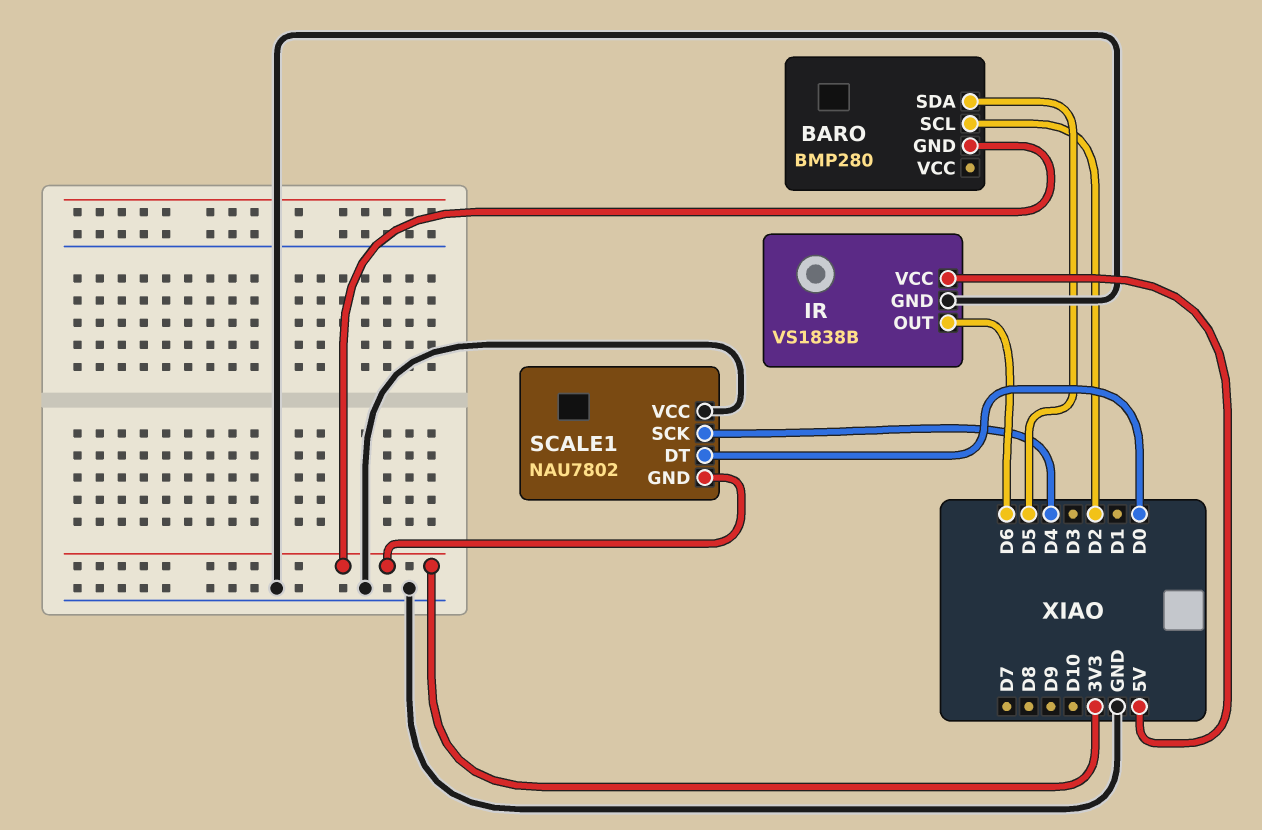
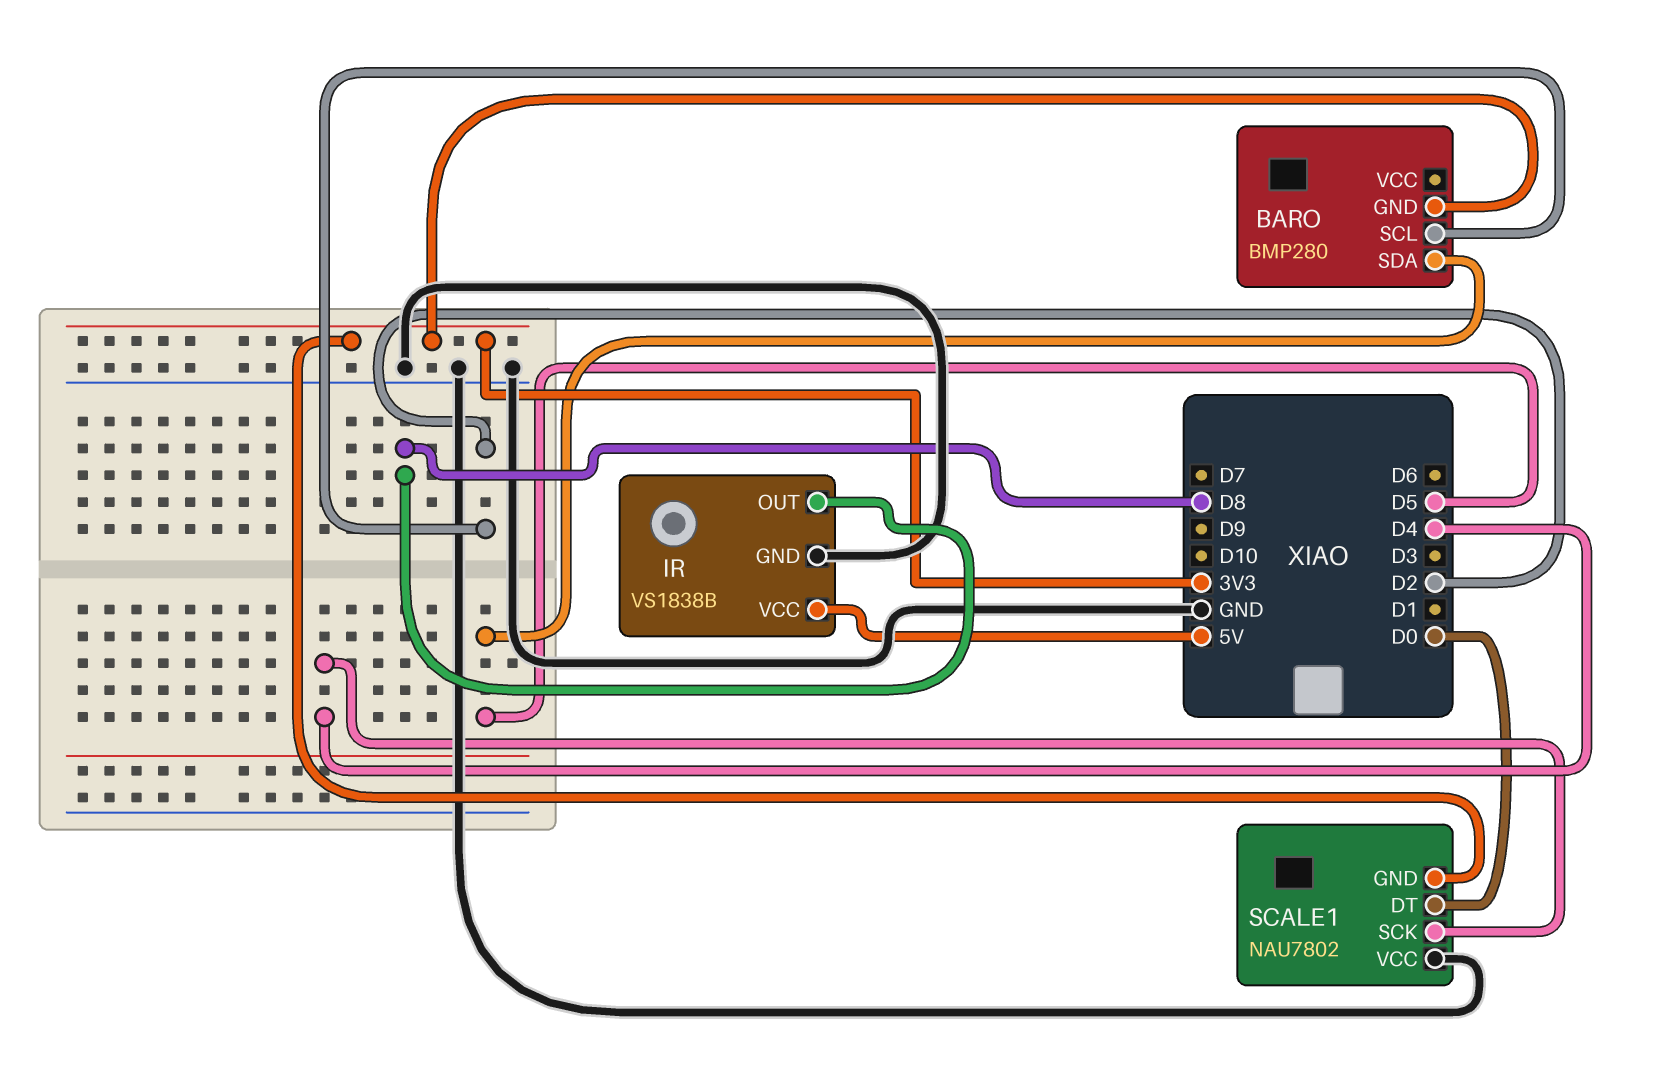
IR pin OUT: D6 -> D8

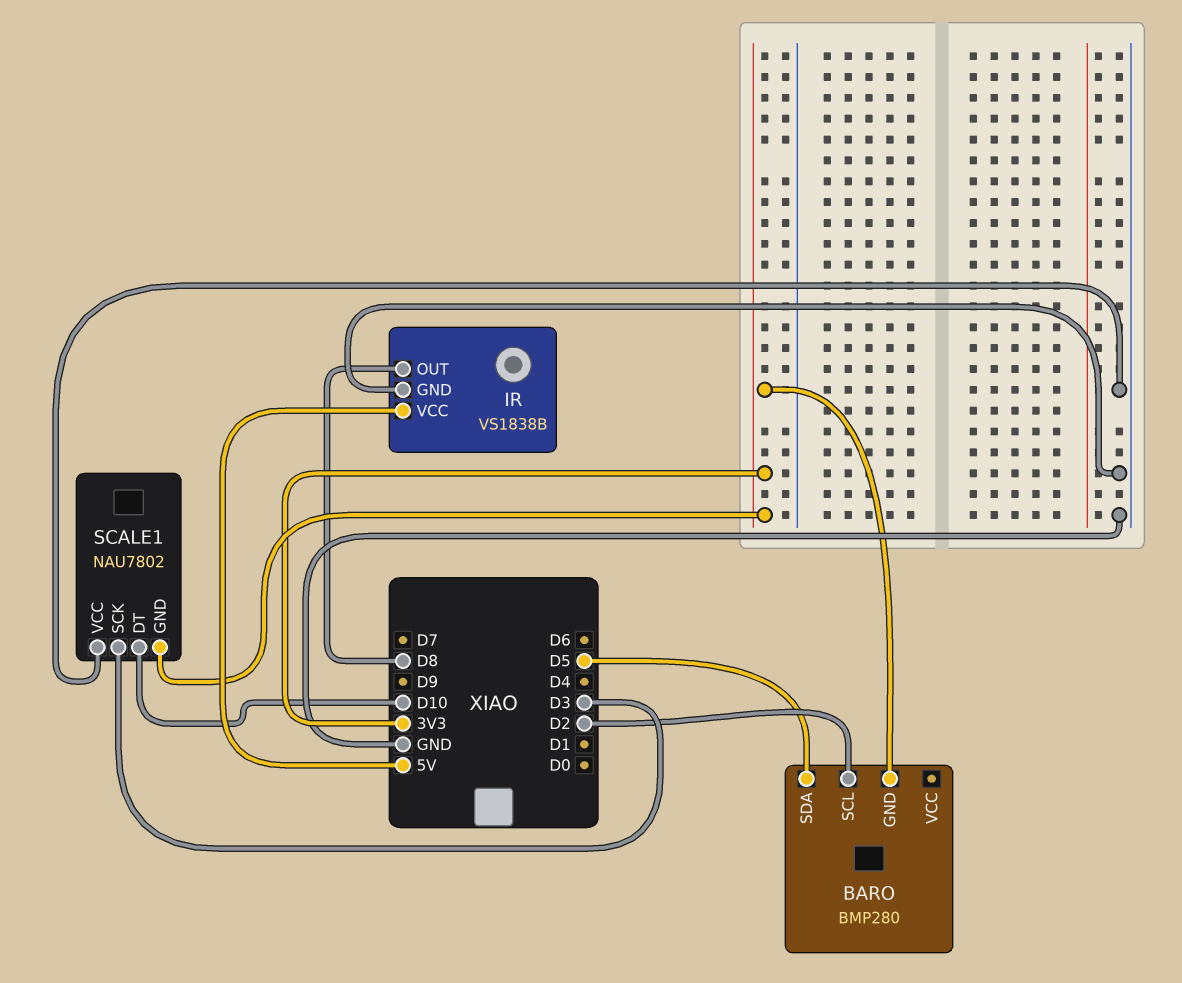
SCALE1 pin DT: D0 -> D10
SCALE1 pin SCK: D4 -> D3

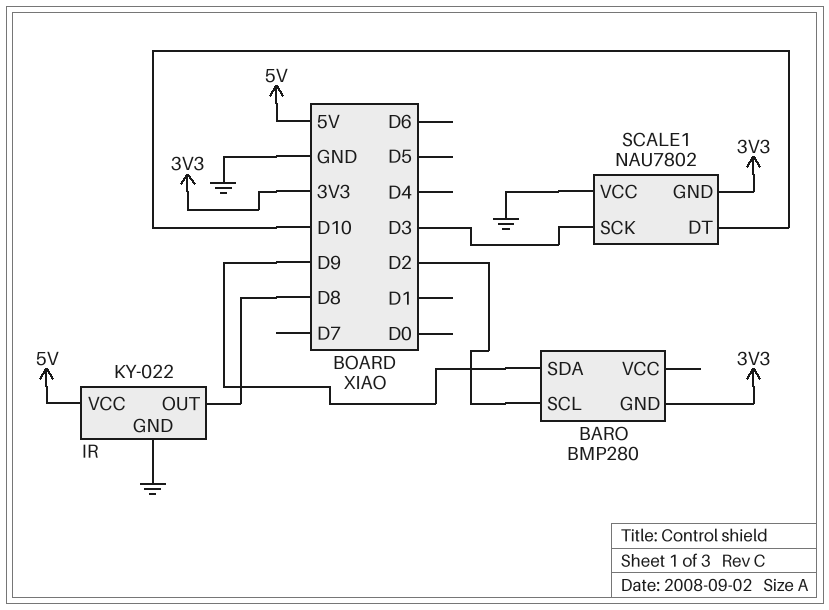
BARO pin SDA: D5 -> D9
IR: VS1838B -> KY-022

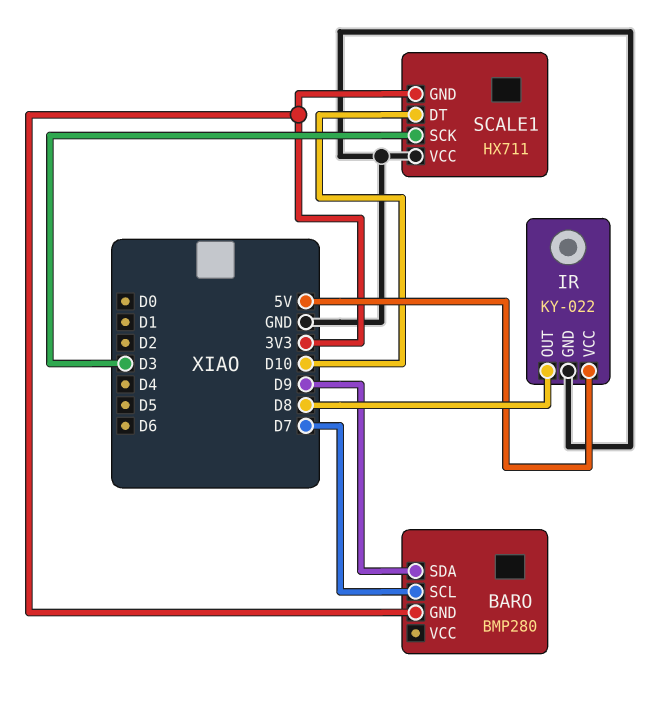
BARO pin SCL: D2 -> D7
SCALE1: NAU7802 -> HX711

